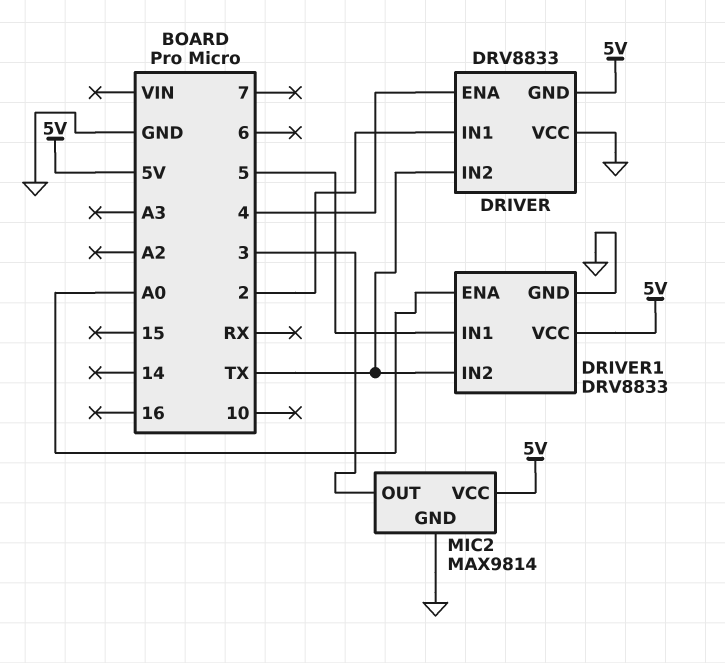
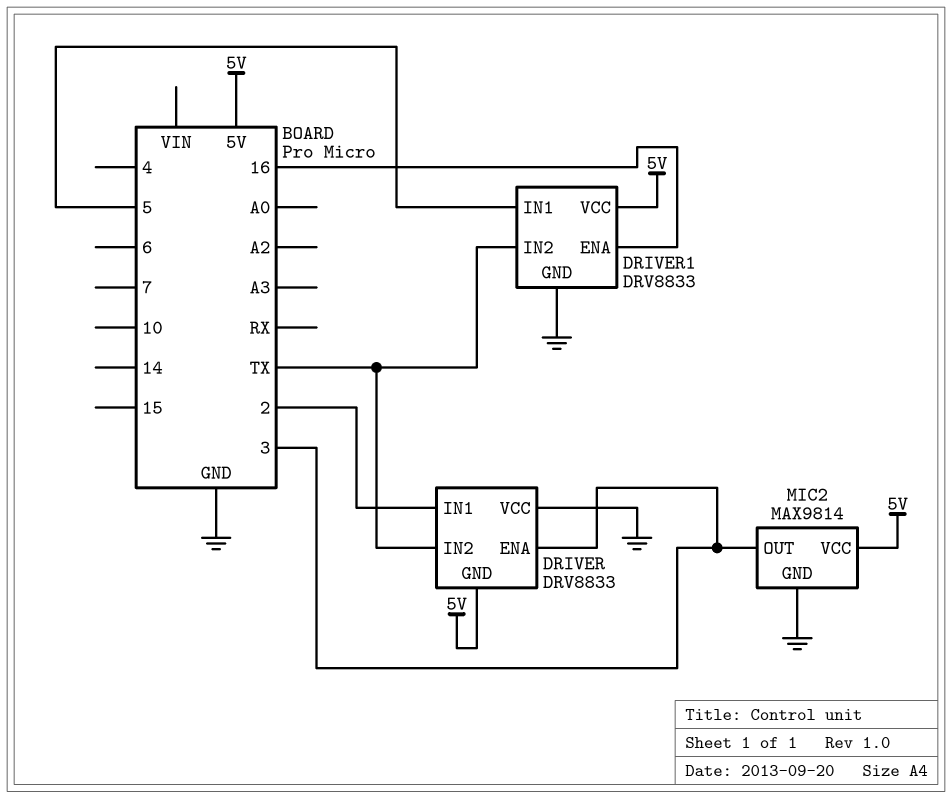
DRIVER pin ENA: 4 -> 3
DRIVER1 pin ENA: A0 -> 16

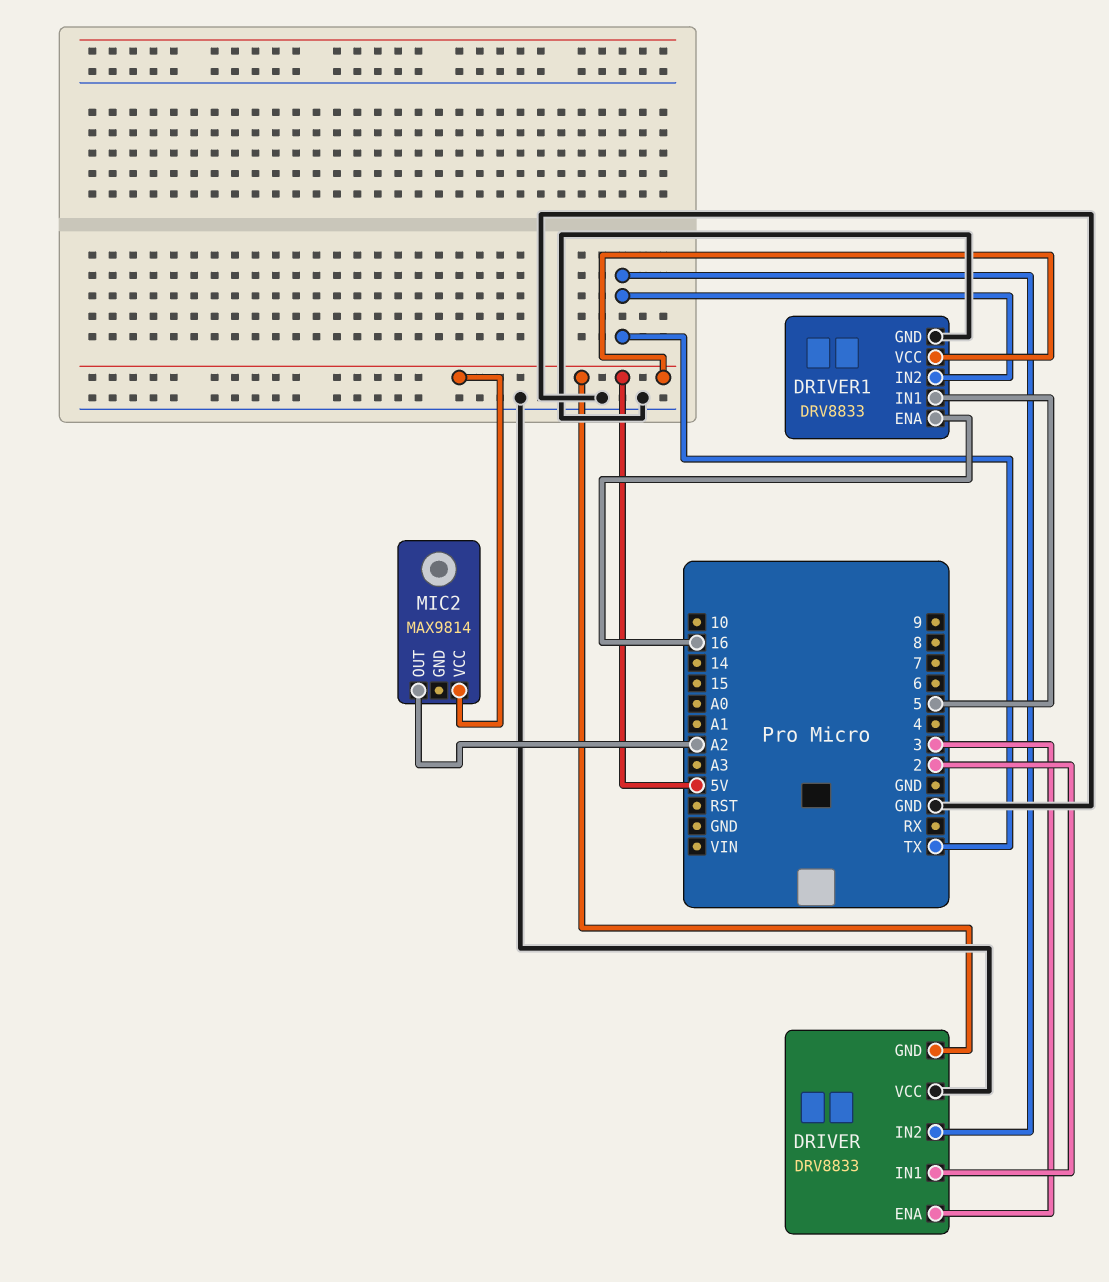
MIC2 pin GND: GND -> none
MIC2 pin OUT: 3 -> A2

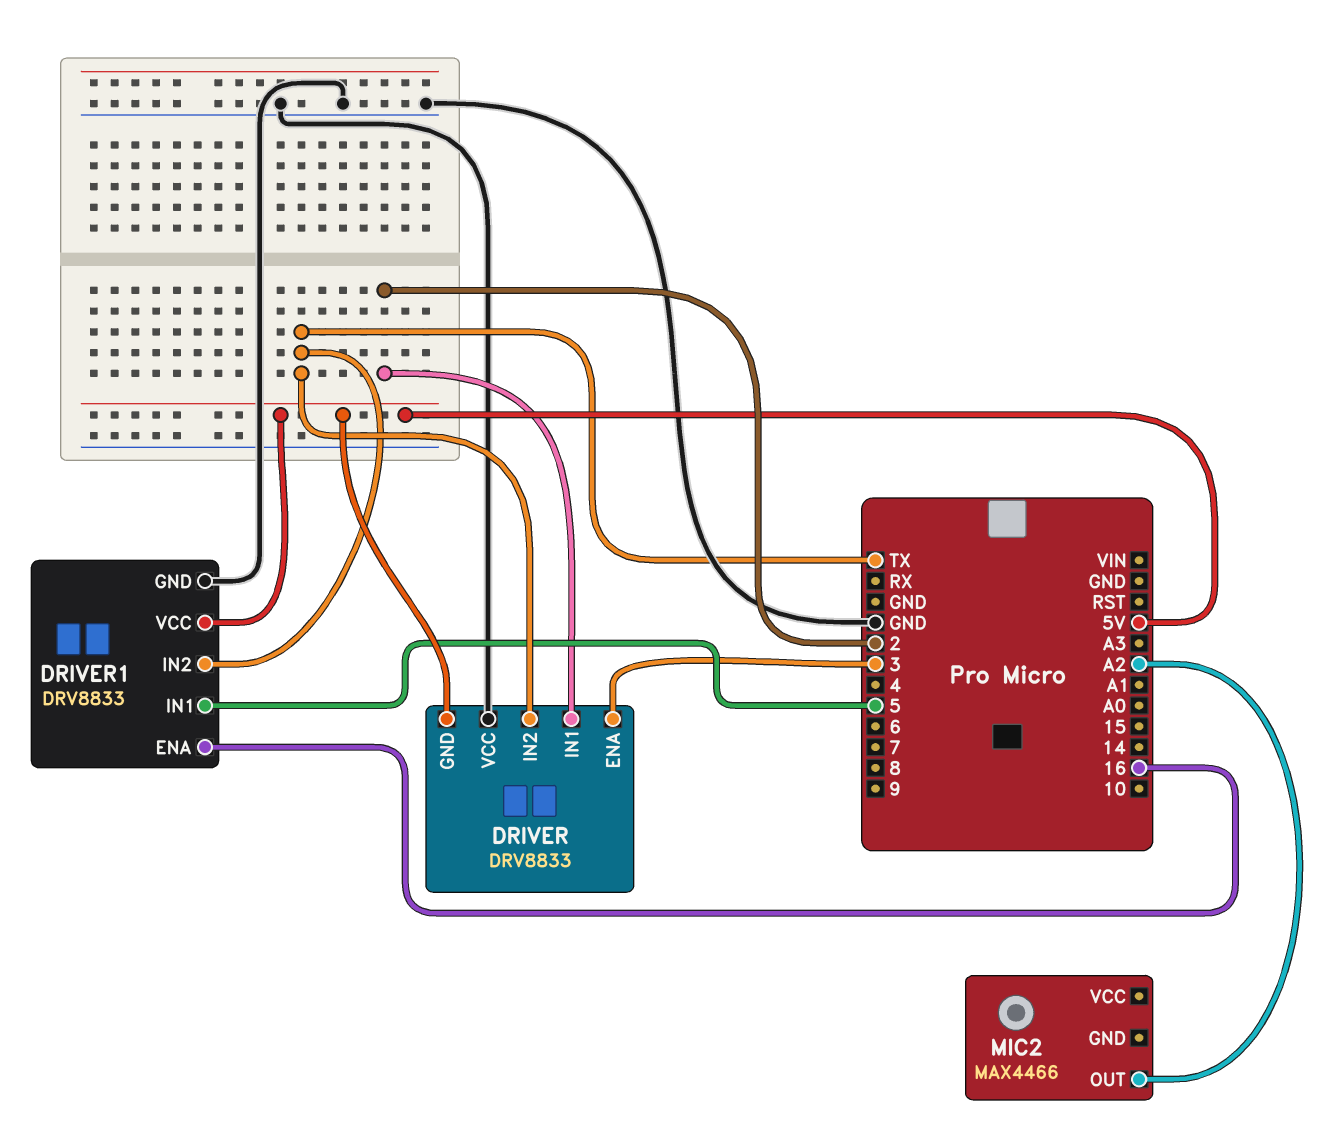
MIC2: MAX9814 -> MAX4466
MIC2 pin VCC: 5V -> none

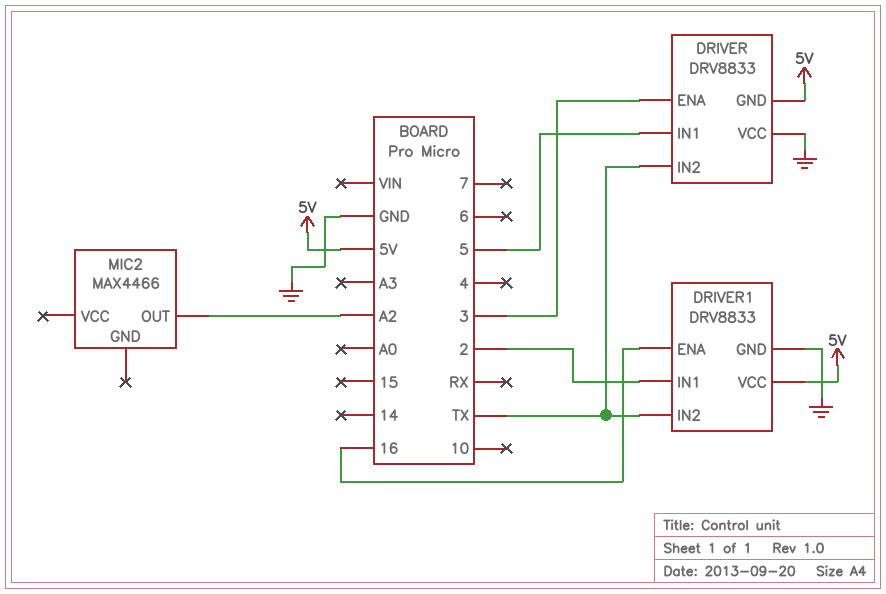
DRIVER pin IN1: 2 -> 5
DRIVER1 pin IN1: 5 -> 2

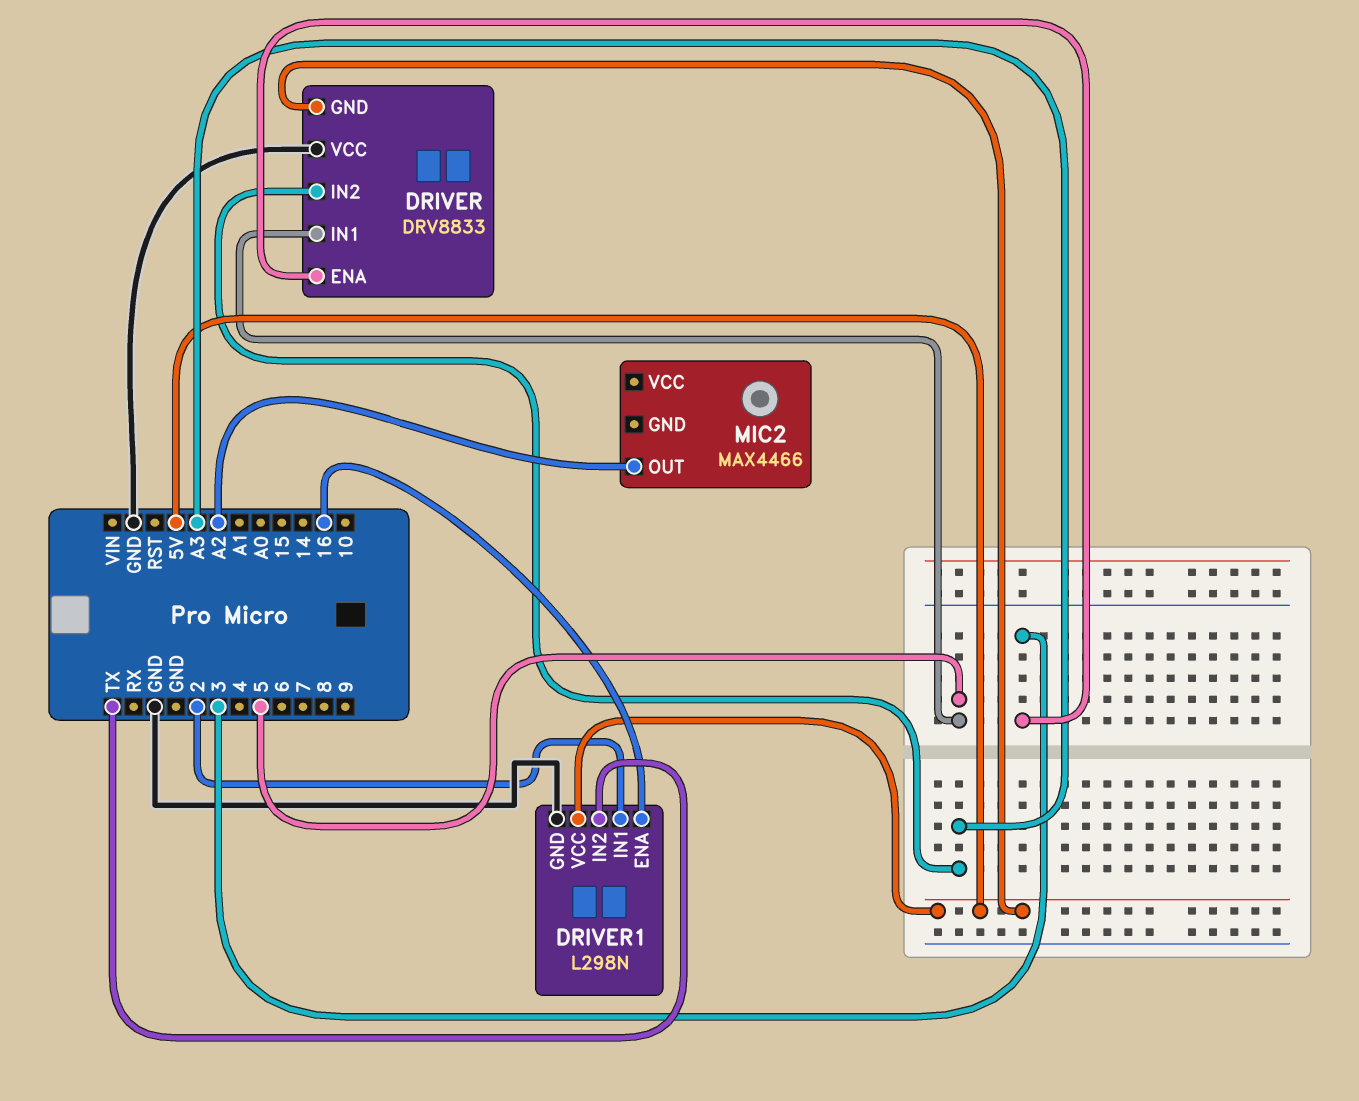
DRIVER pin IN2: TX -> A3
DRIVER1: DRV8833 -> L298N

